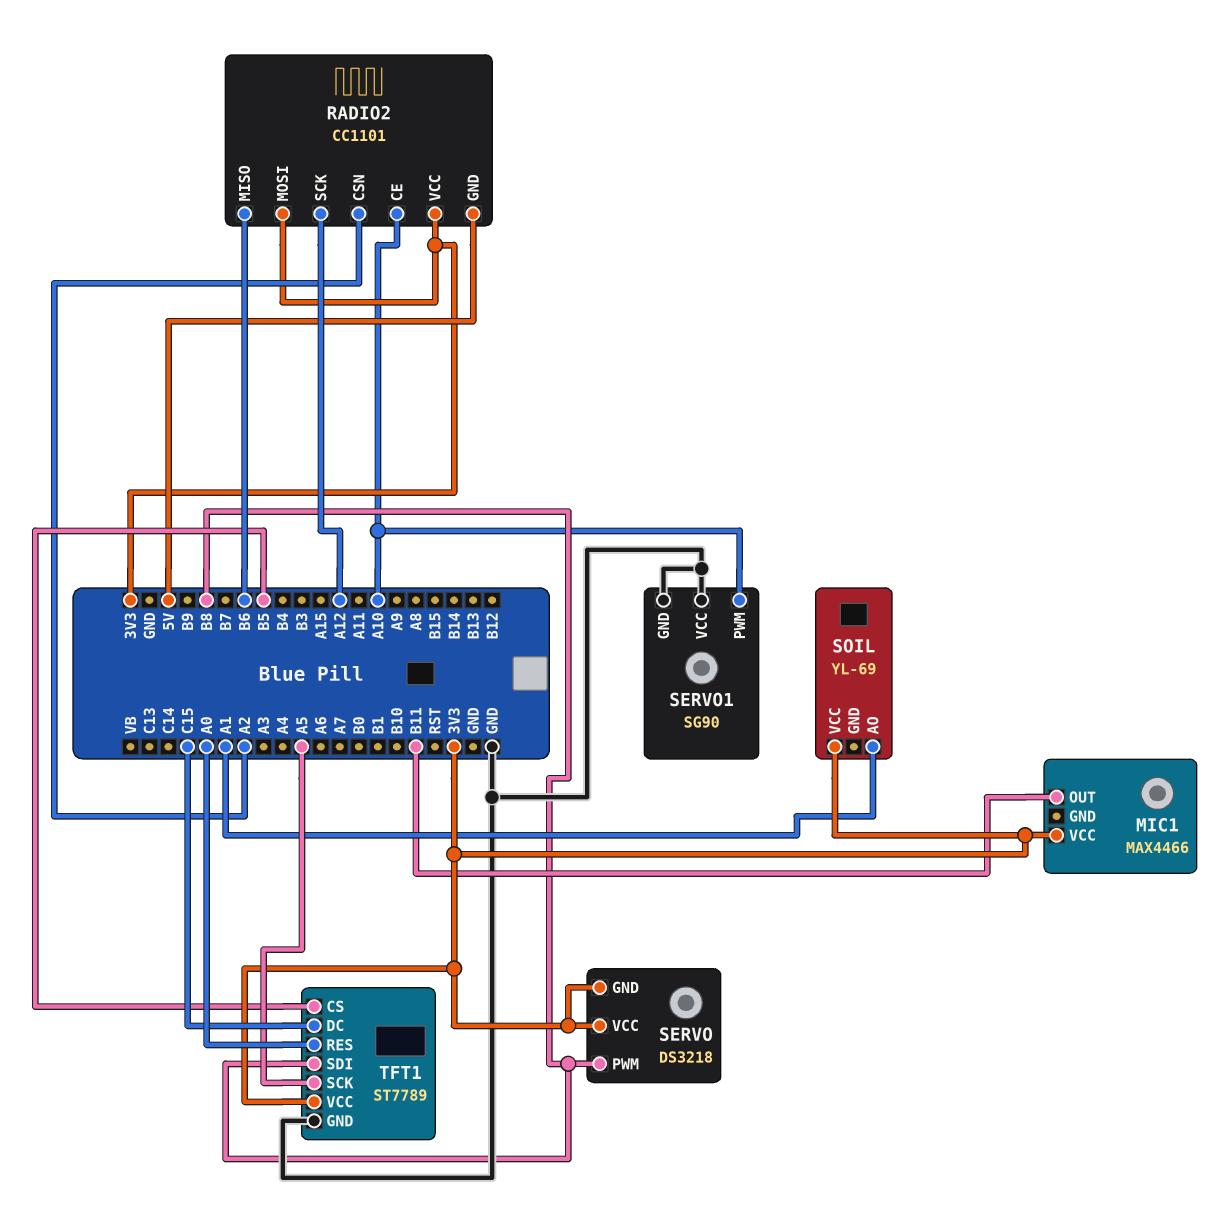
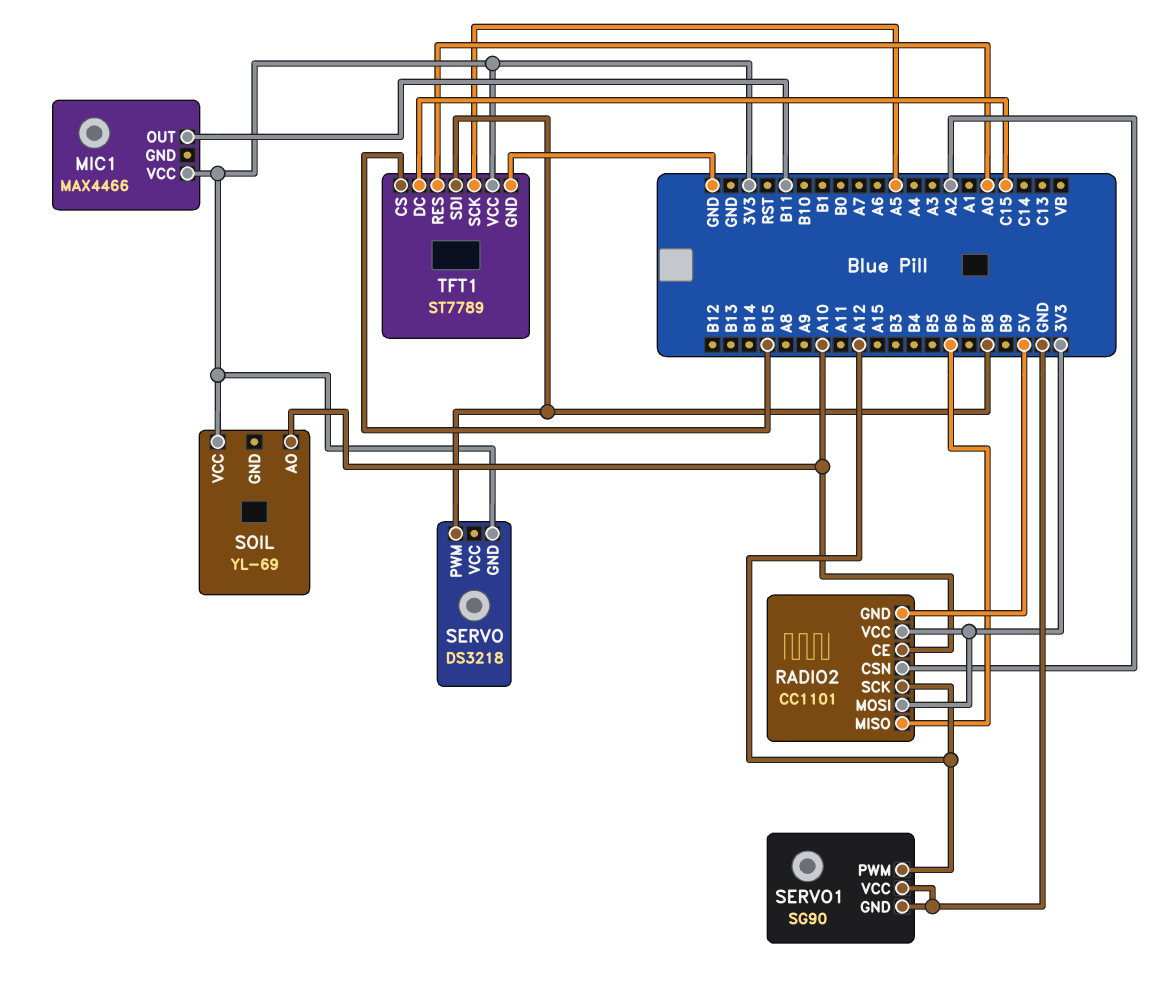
SERVO pin VCC: 3V3 -> none
SERVO1 pin PWM: A10 -> A12
SOIL pin AO: A1 -> A10
TFT1 pin CS: B5 -> B15

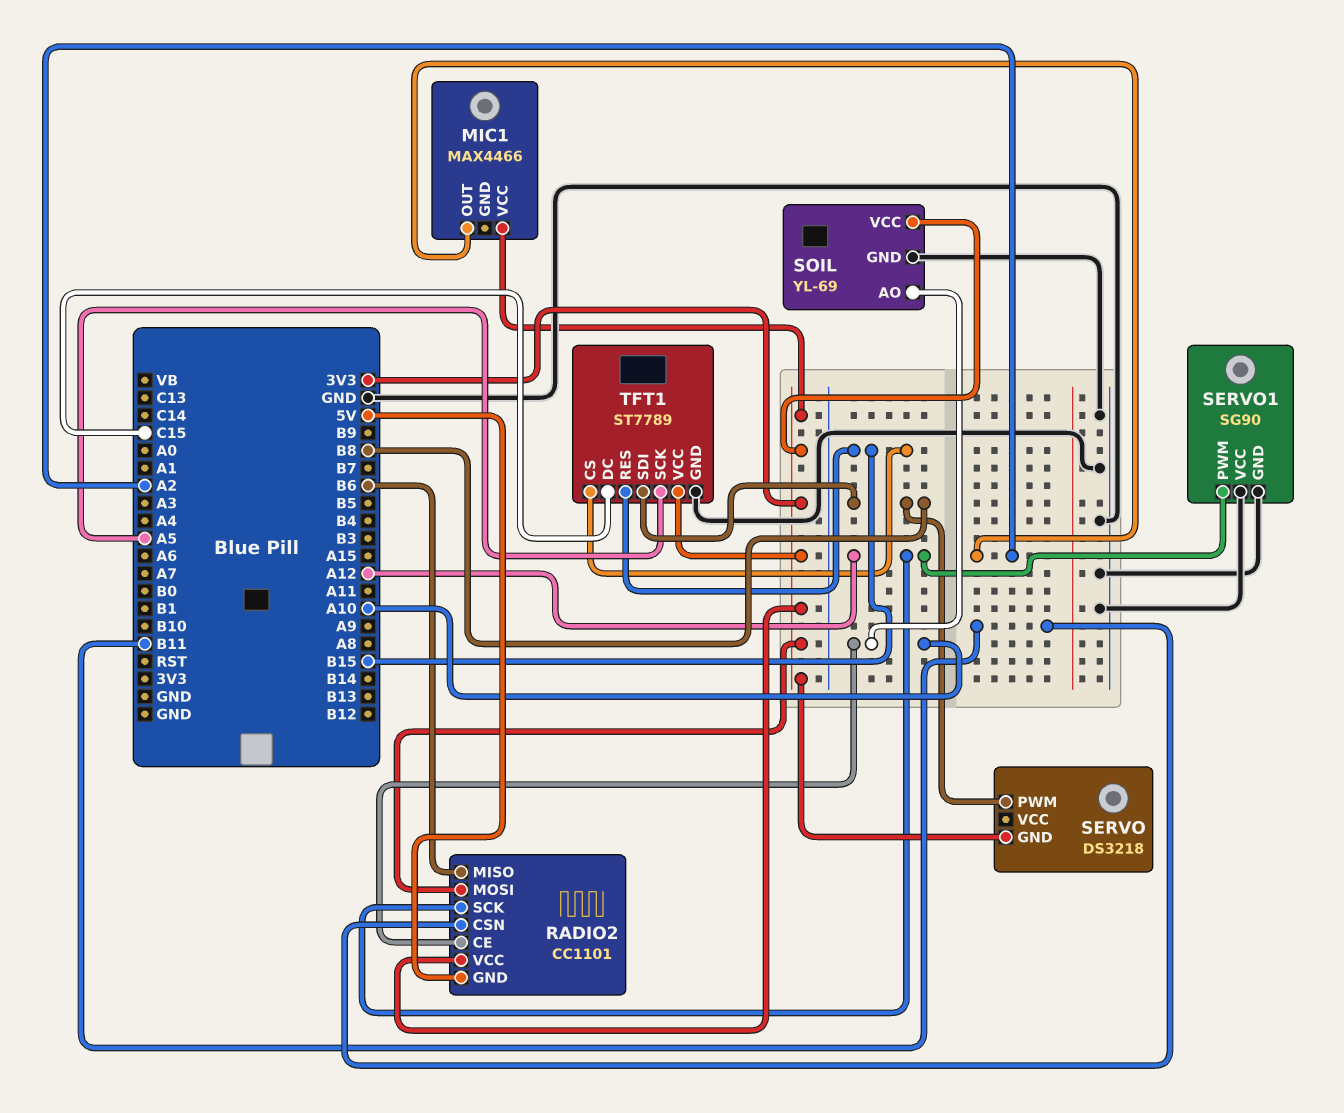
MIC1 pin OUT: B11 -> A2
RADIO2 pin CSN: A2 -> B11
SOIL pin GND: none -> GND
TFT1 pin RES: A0 -> B15

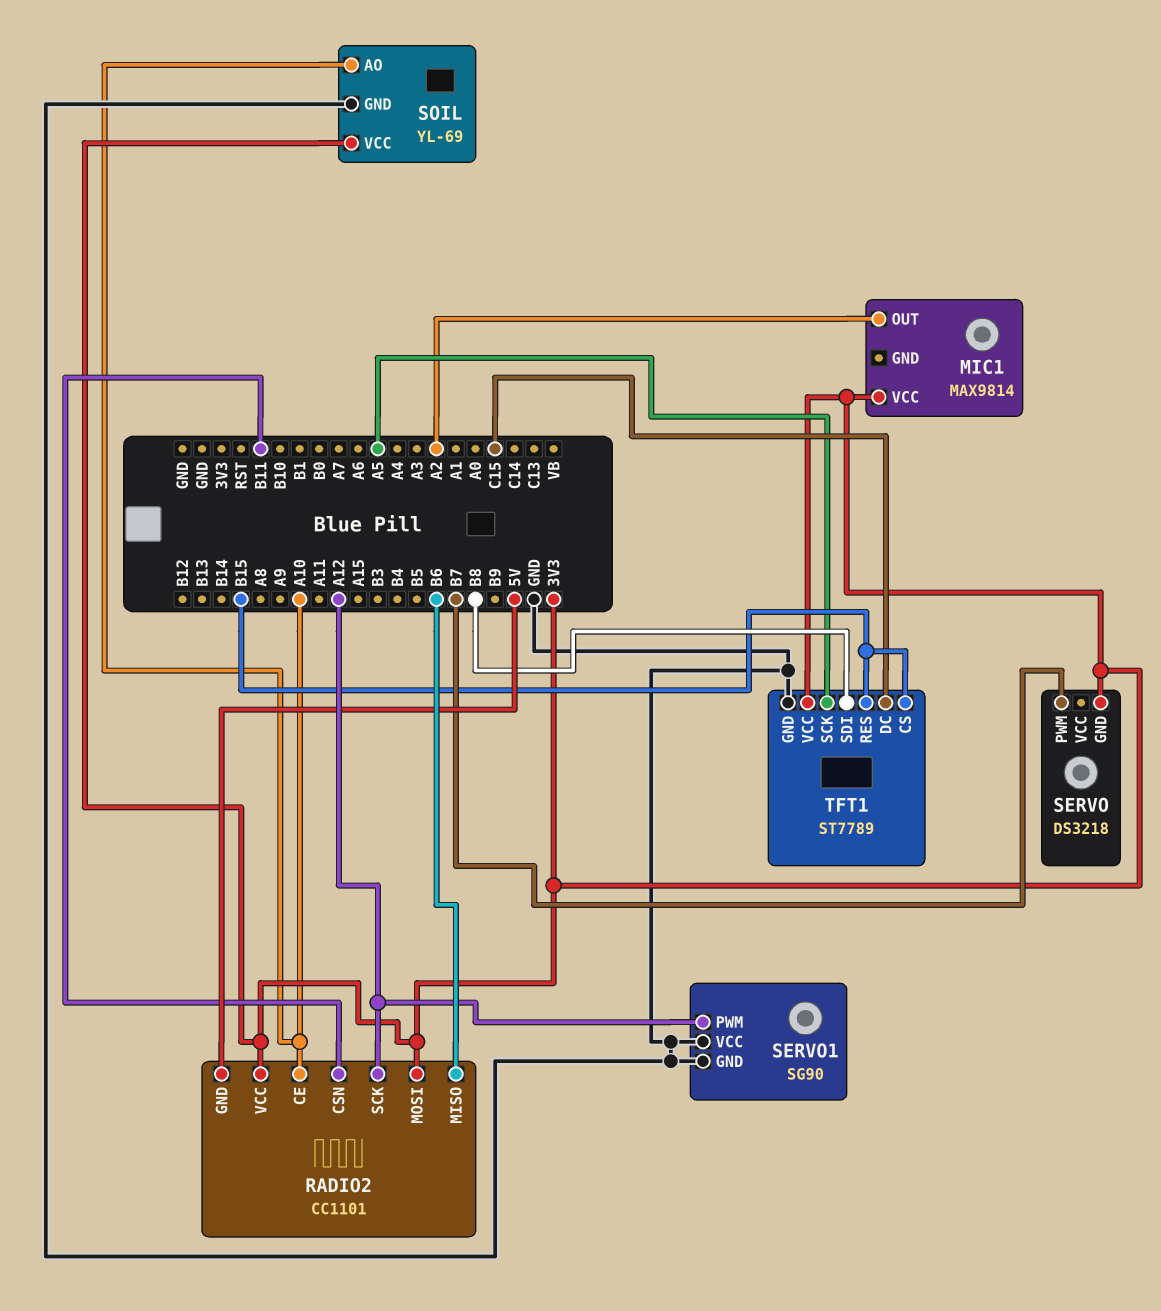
MIC1: MAX4466 -> MAX9814
SERVO pin PWM: B8 -> B7

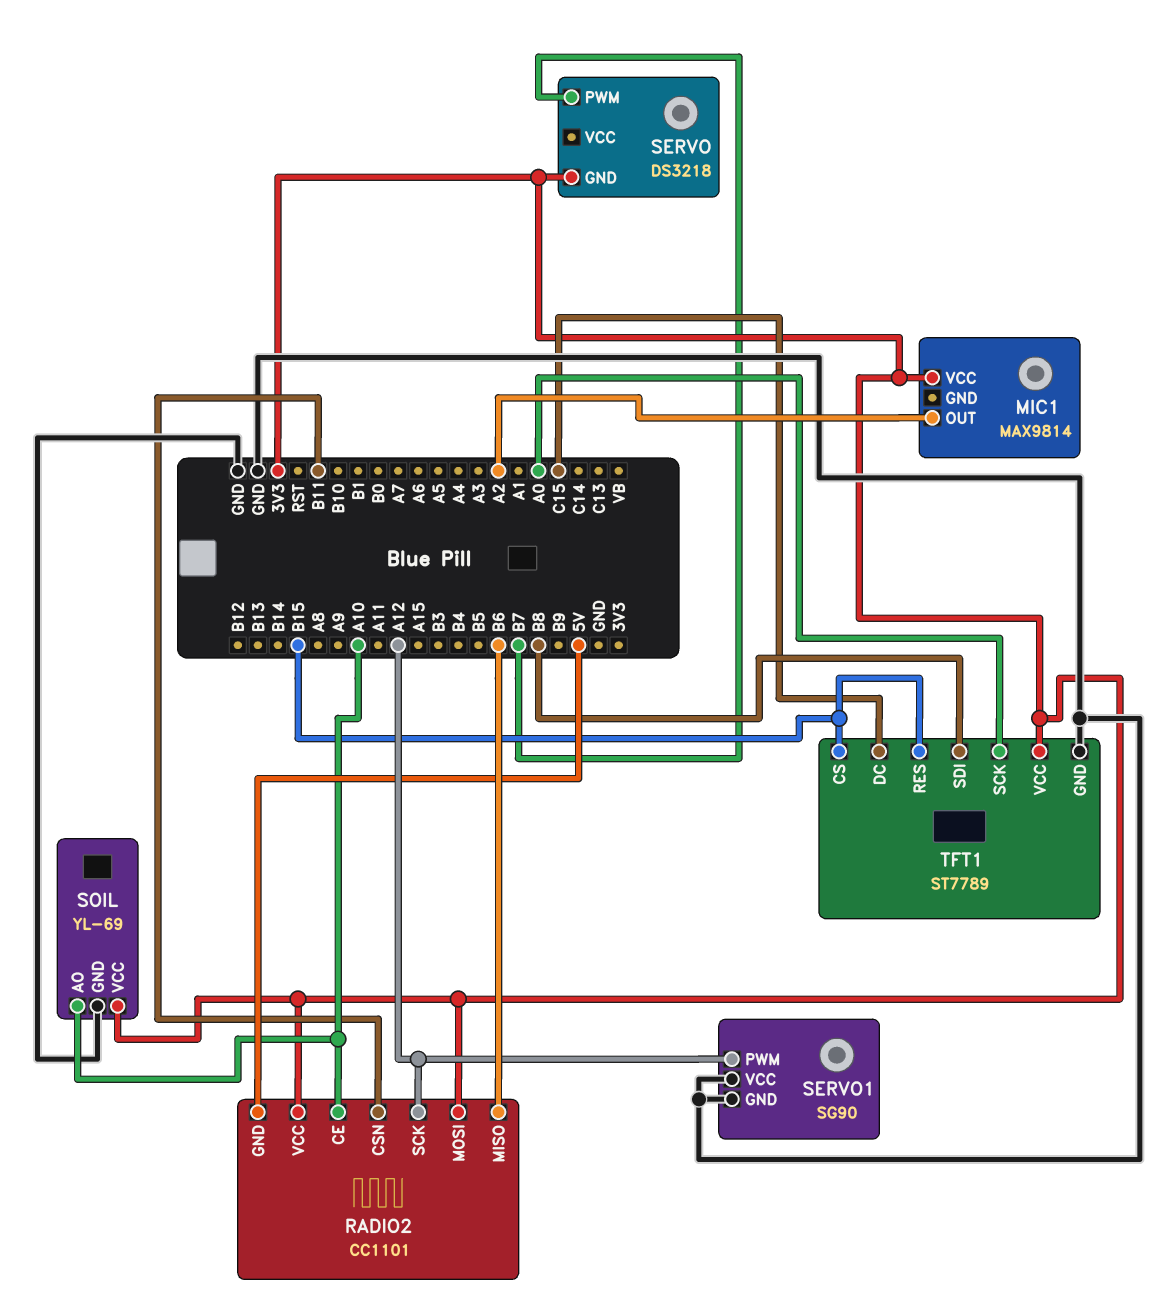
TFT1 pin SCK: A5 -> A0

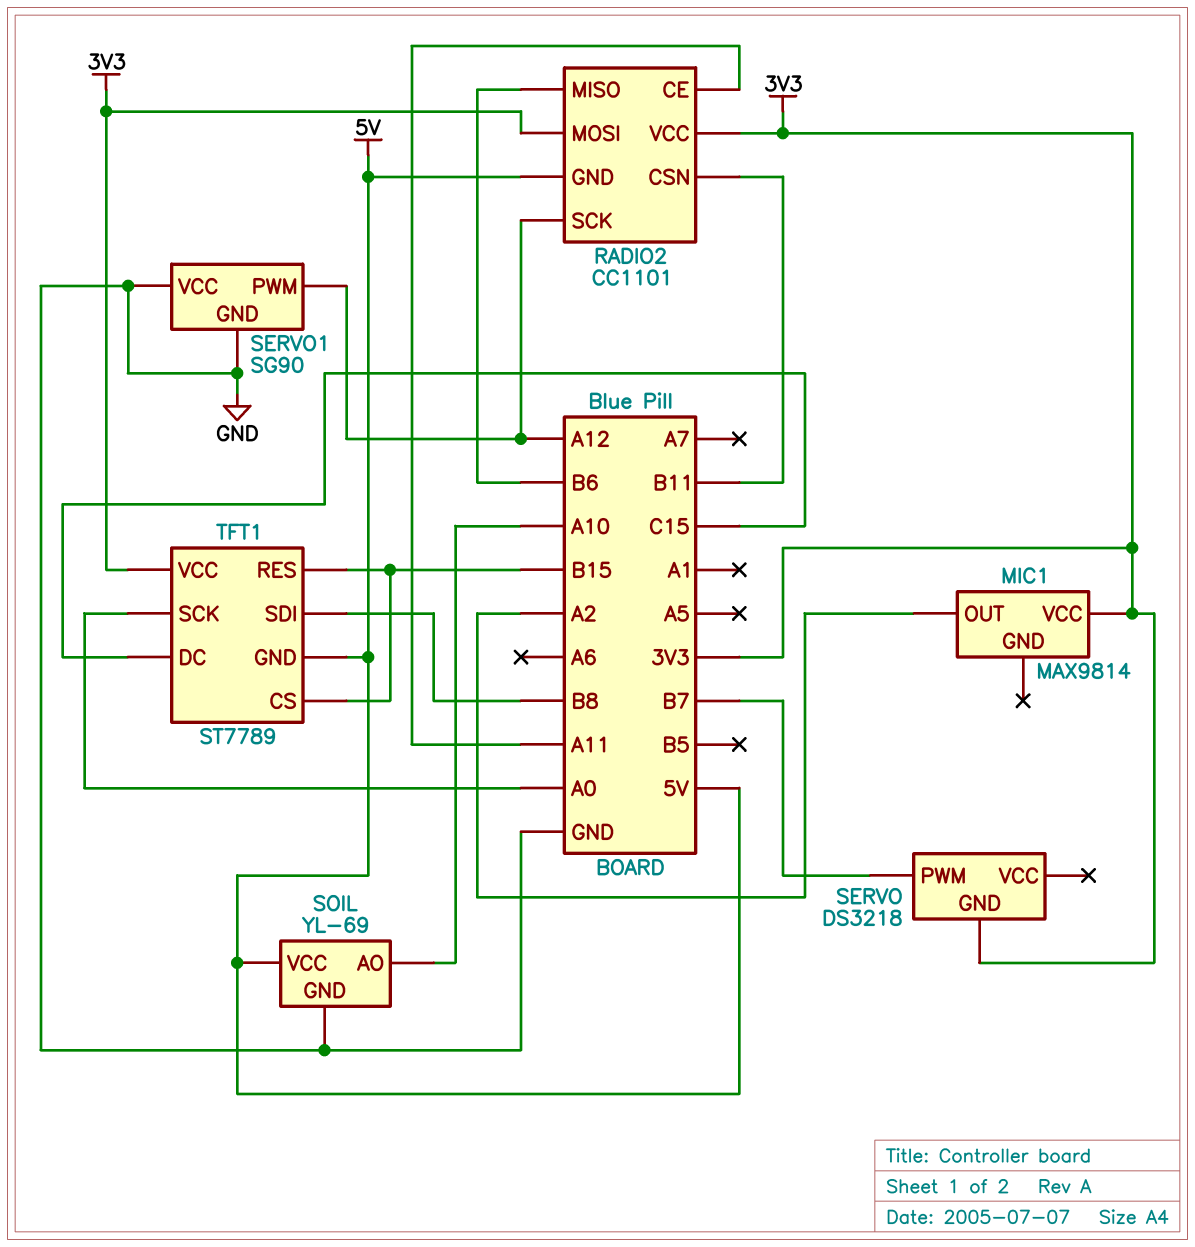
RADIO2 pin CE: A10 -> A11
SOIL pin VCC: 3V3 -> 5V
TFT1 pin GND: GND -> 5V

